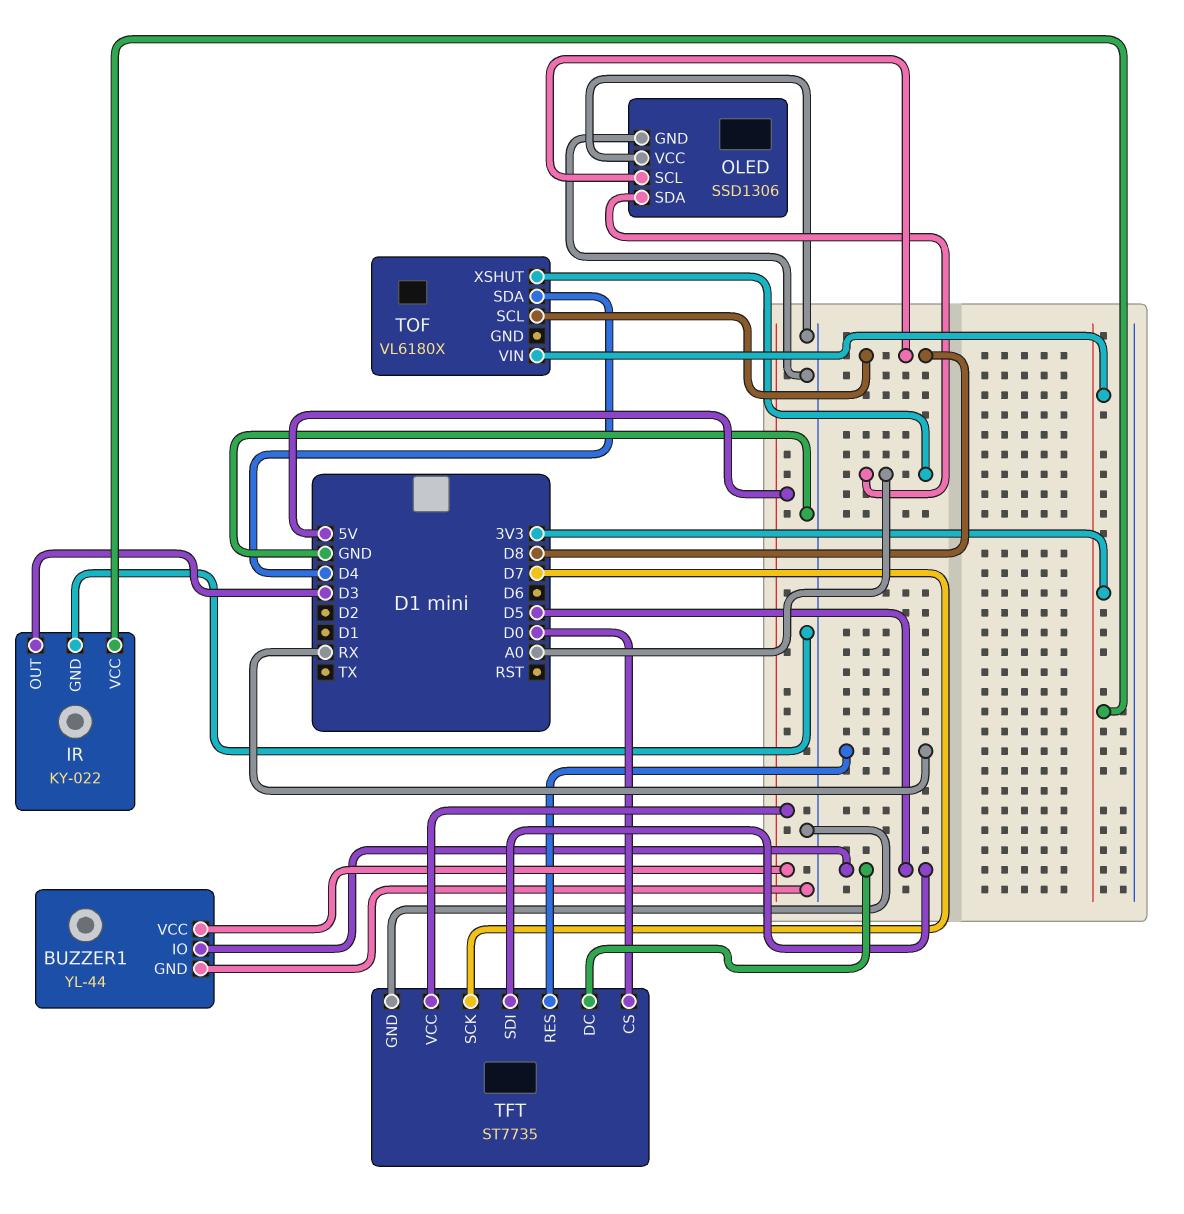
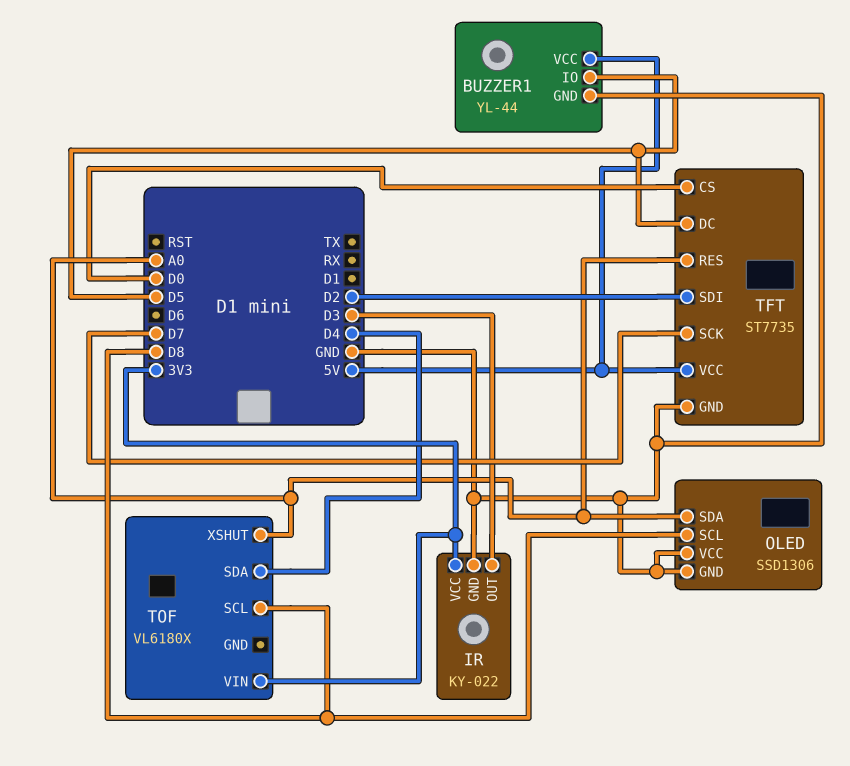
TFT pin RES: RX -> A0
TFT pin SDI: D5 -> D2

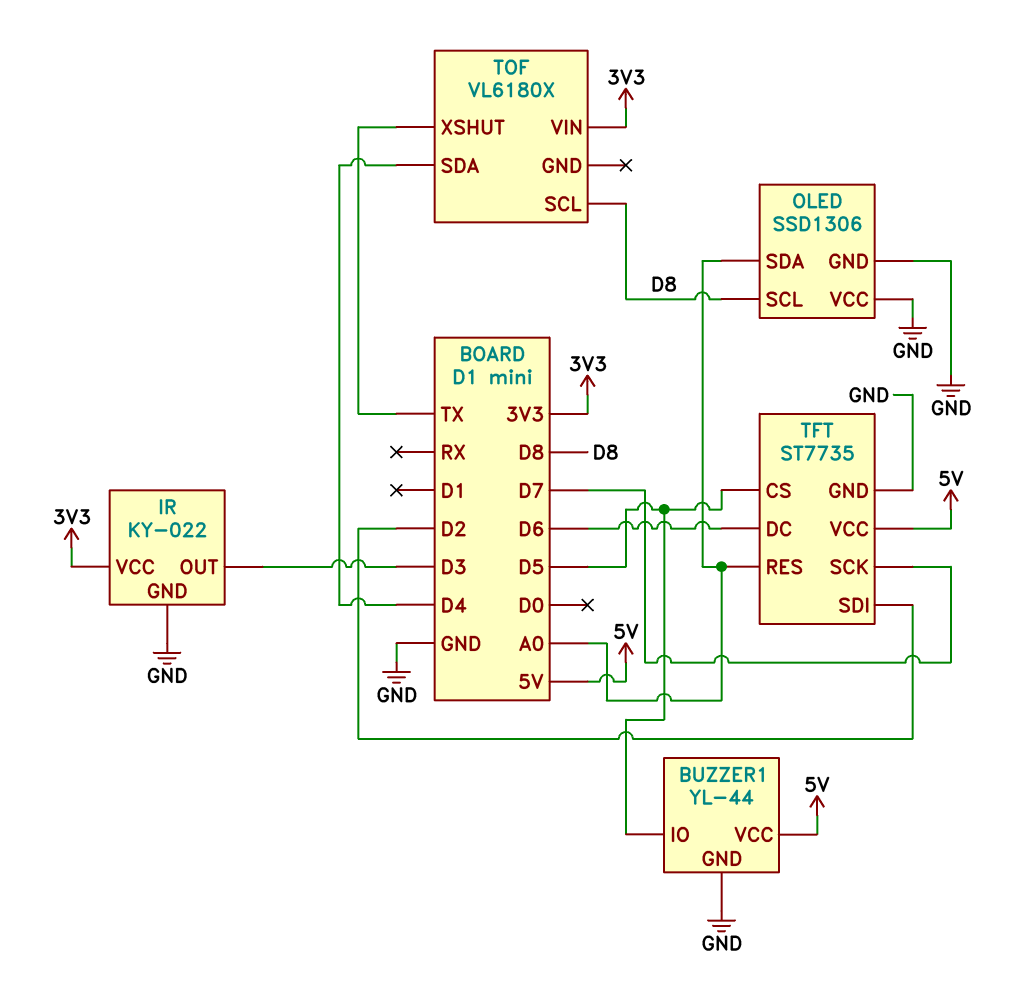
TFT pin CS: D0 -> D5
TFT pin DC: D5 -> D6
TOF pin XSHUT: A0 -> TX

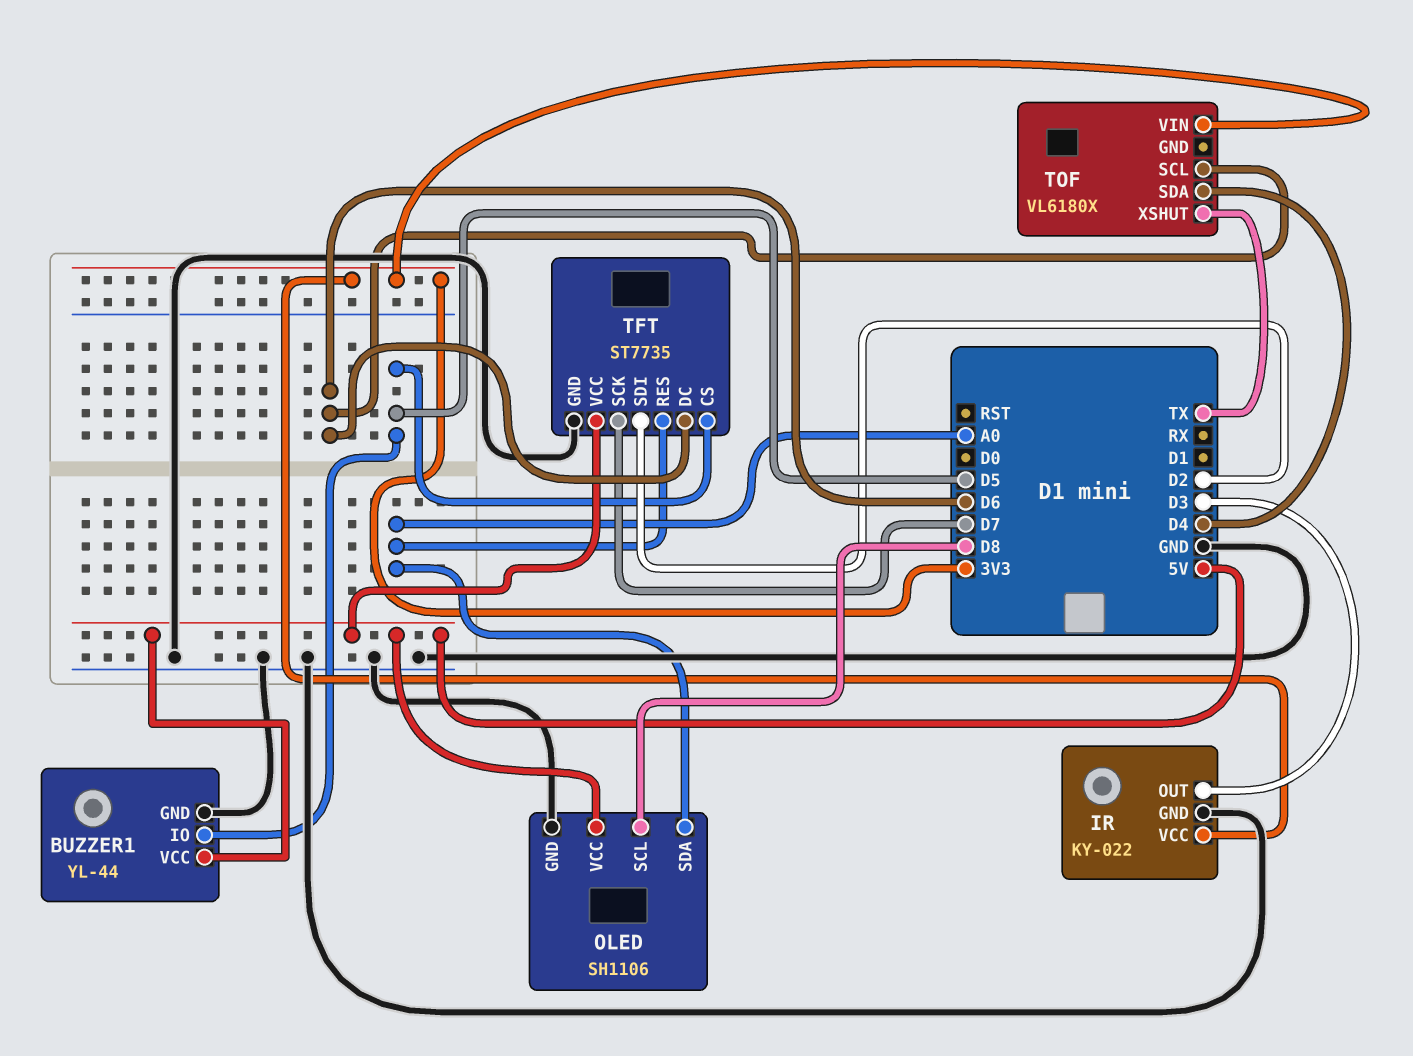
OLED: SSD1306 -> SH1106
OLED pin VCC: GND -> 5V
TOF pin SCL: D8 -> D6

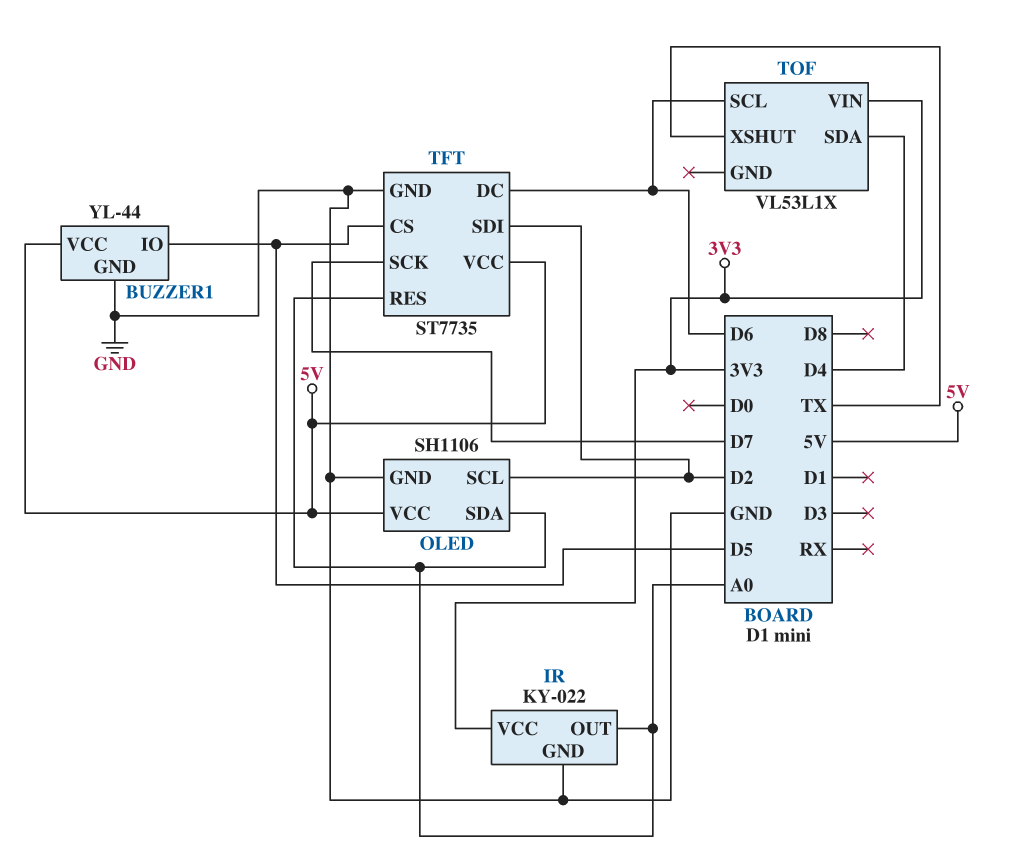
IR pin OUT: D3 -> A0
OLED pin SCL: D8 -> D2
TOF: VL6180X -> VL53L1X

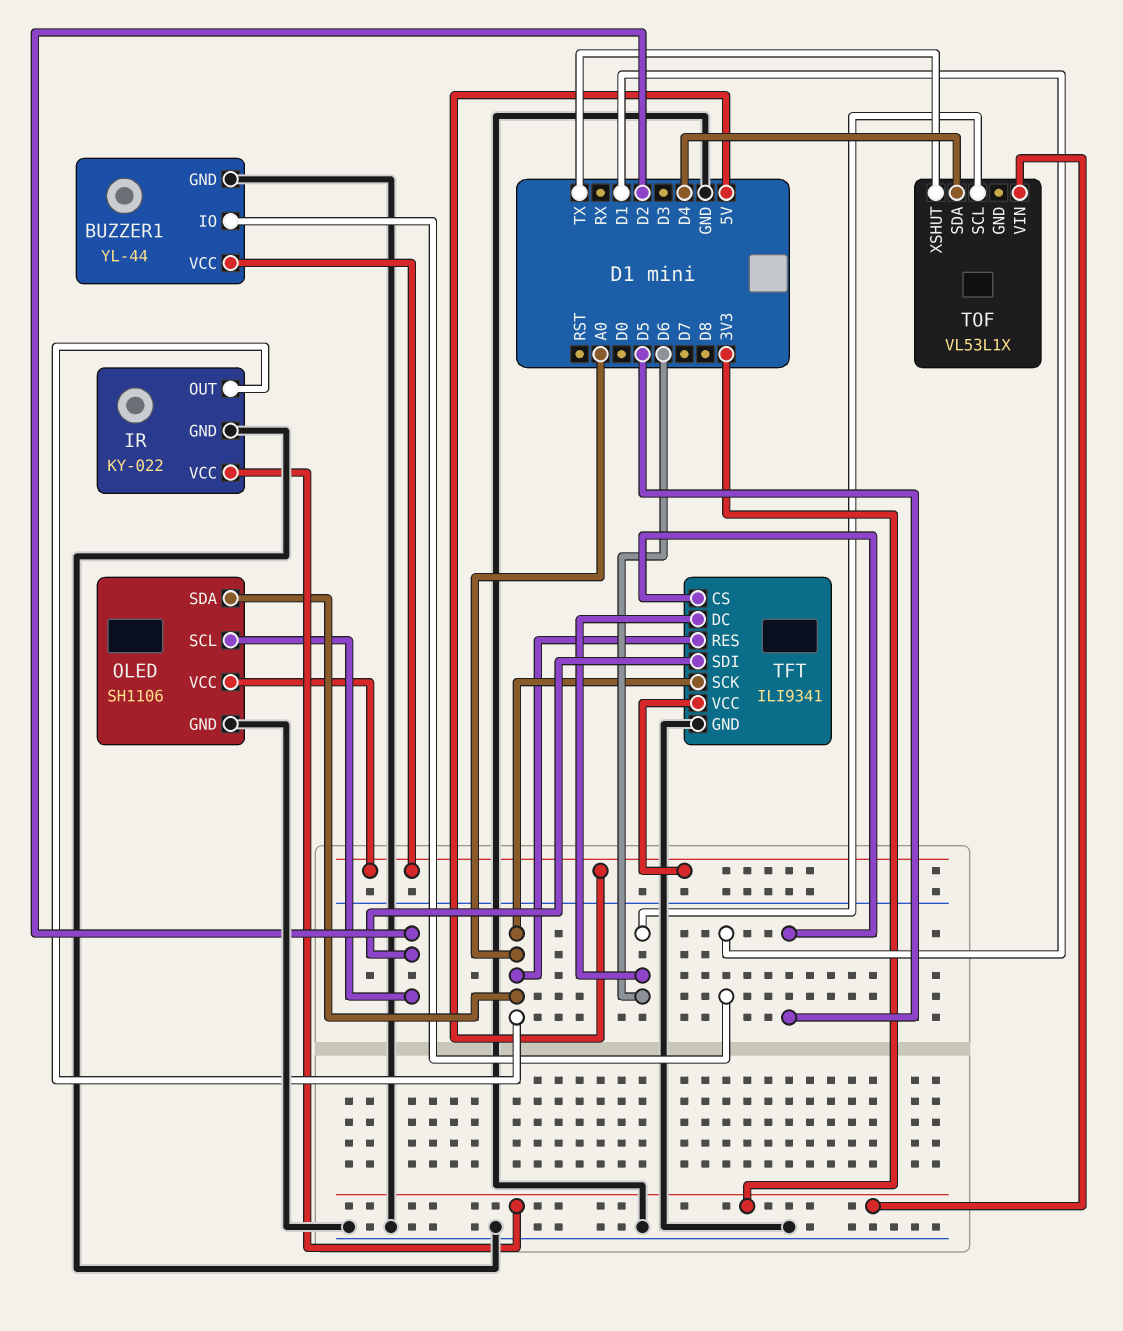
BUZZER1 pin IO: D5 -> D1
TFT: ST7735 -> ILI9341
TFT pin SCK: D7 -> A0

